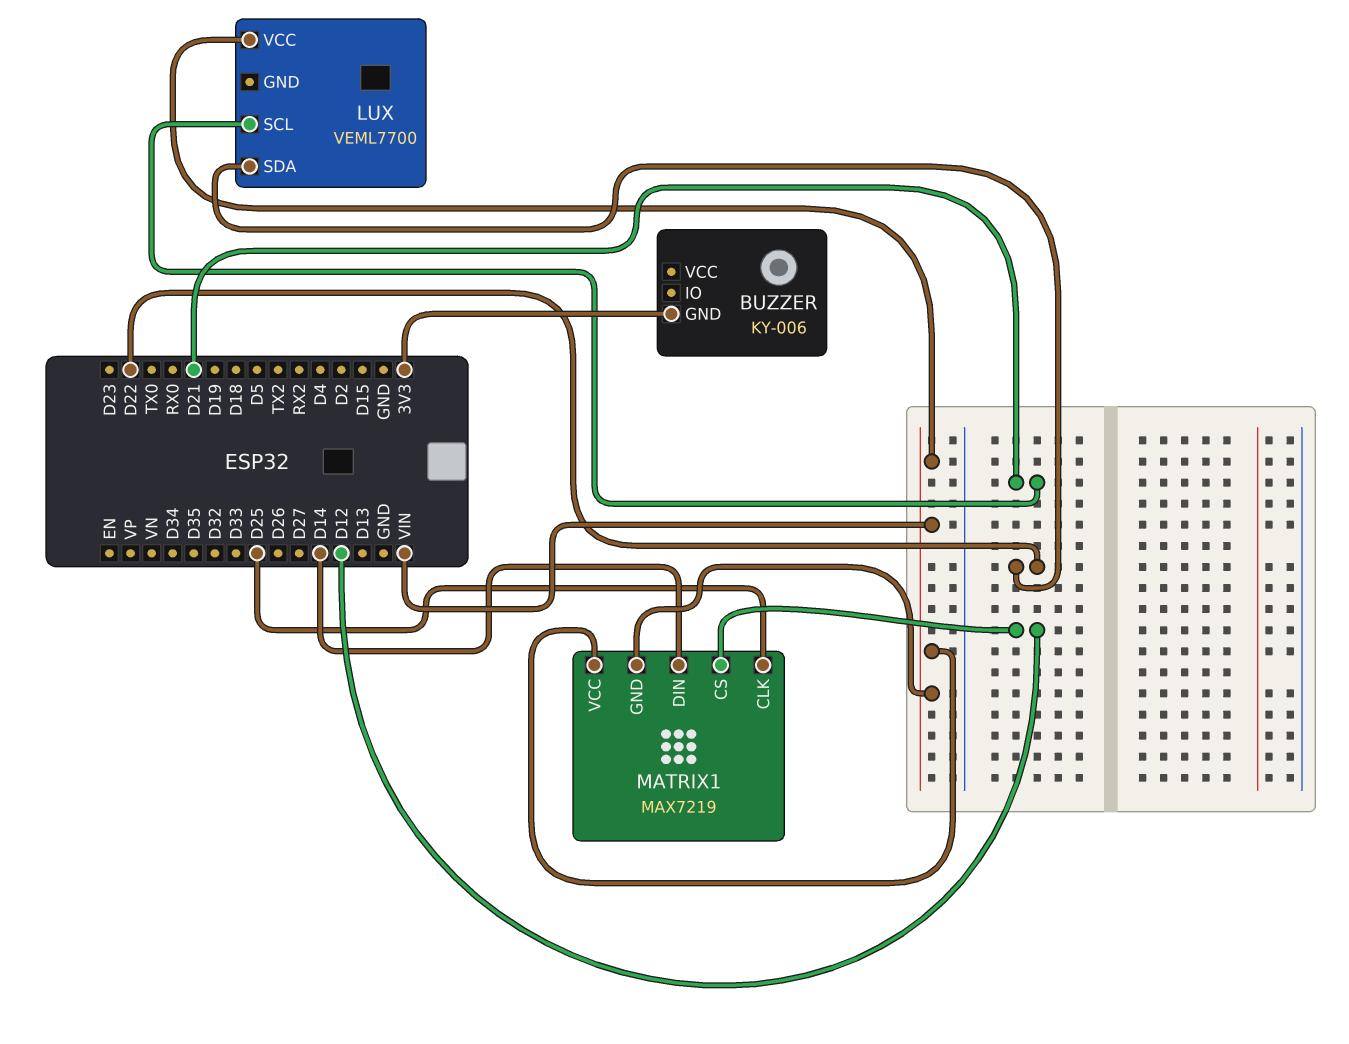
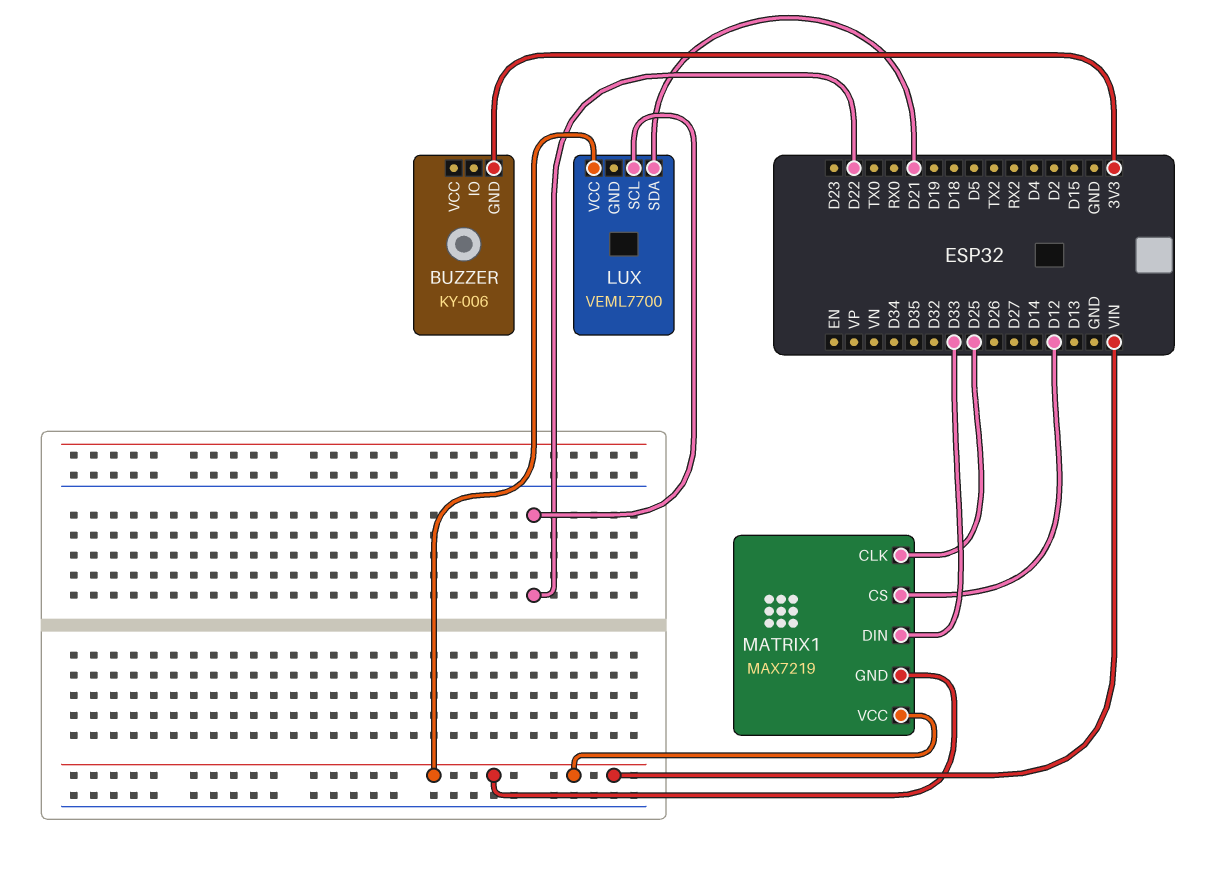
LUX pin SCL: D21 -> D22
LUX pin SDA: D22 -> D21
MATRIX1 pin DIN: D14 -> D33

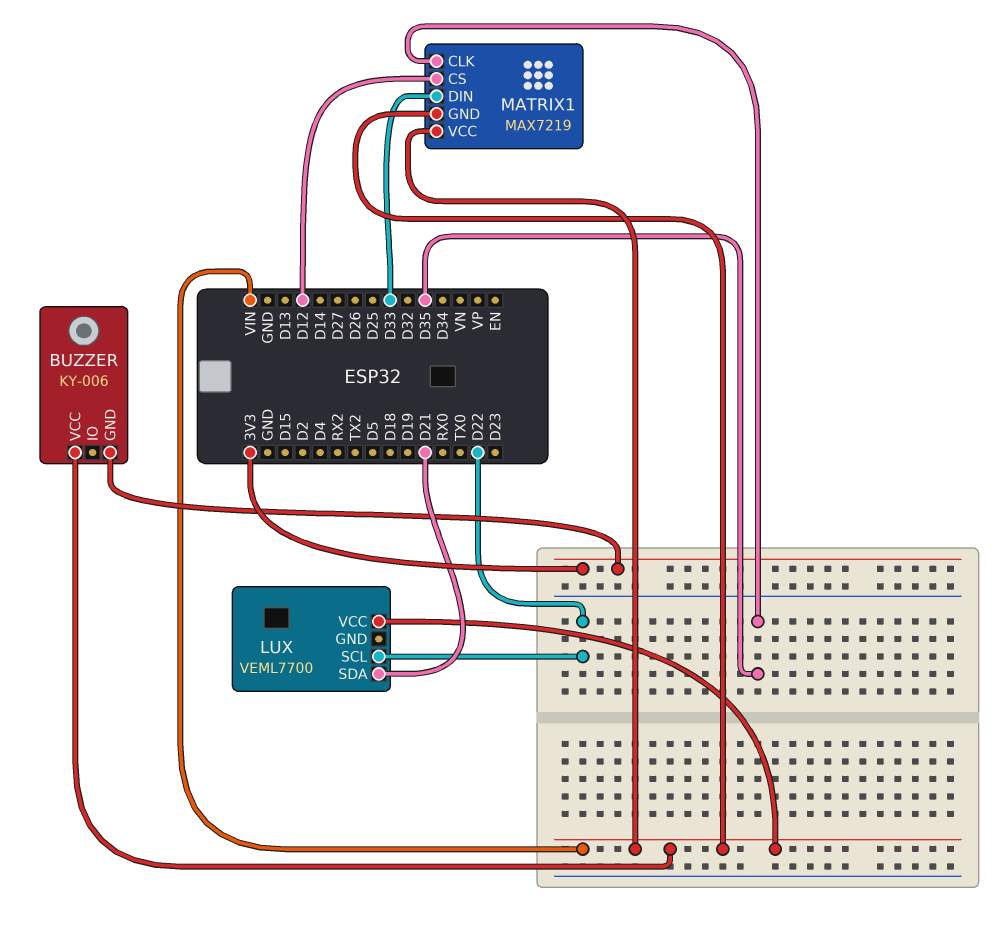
BUZZER pin VCC: none -> VIN
MATRIX1 pin CLK: D25 -> D35

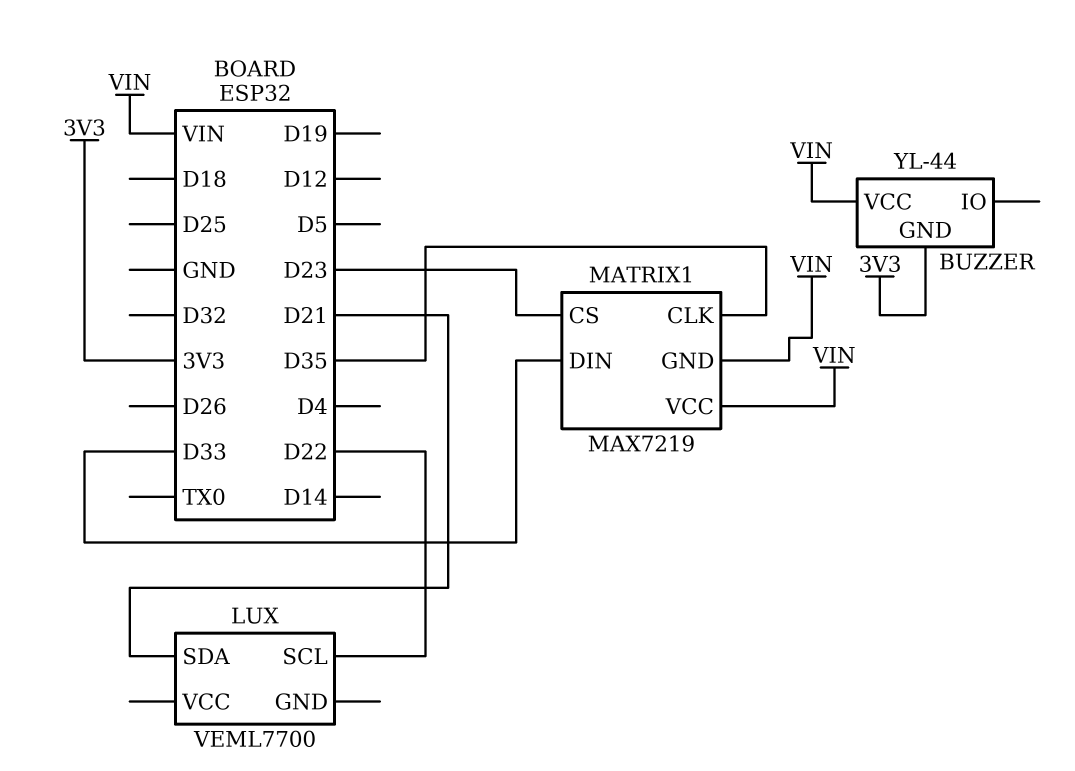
BUZZER: KY-006 -> YL-44
LUX pin VCC: VIN -> none
MATRIX1 pin CS: D12 -> D23

